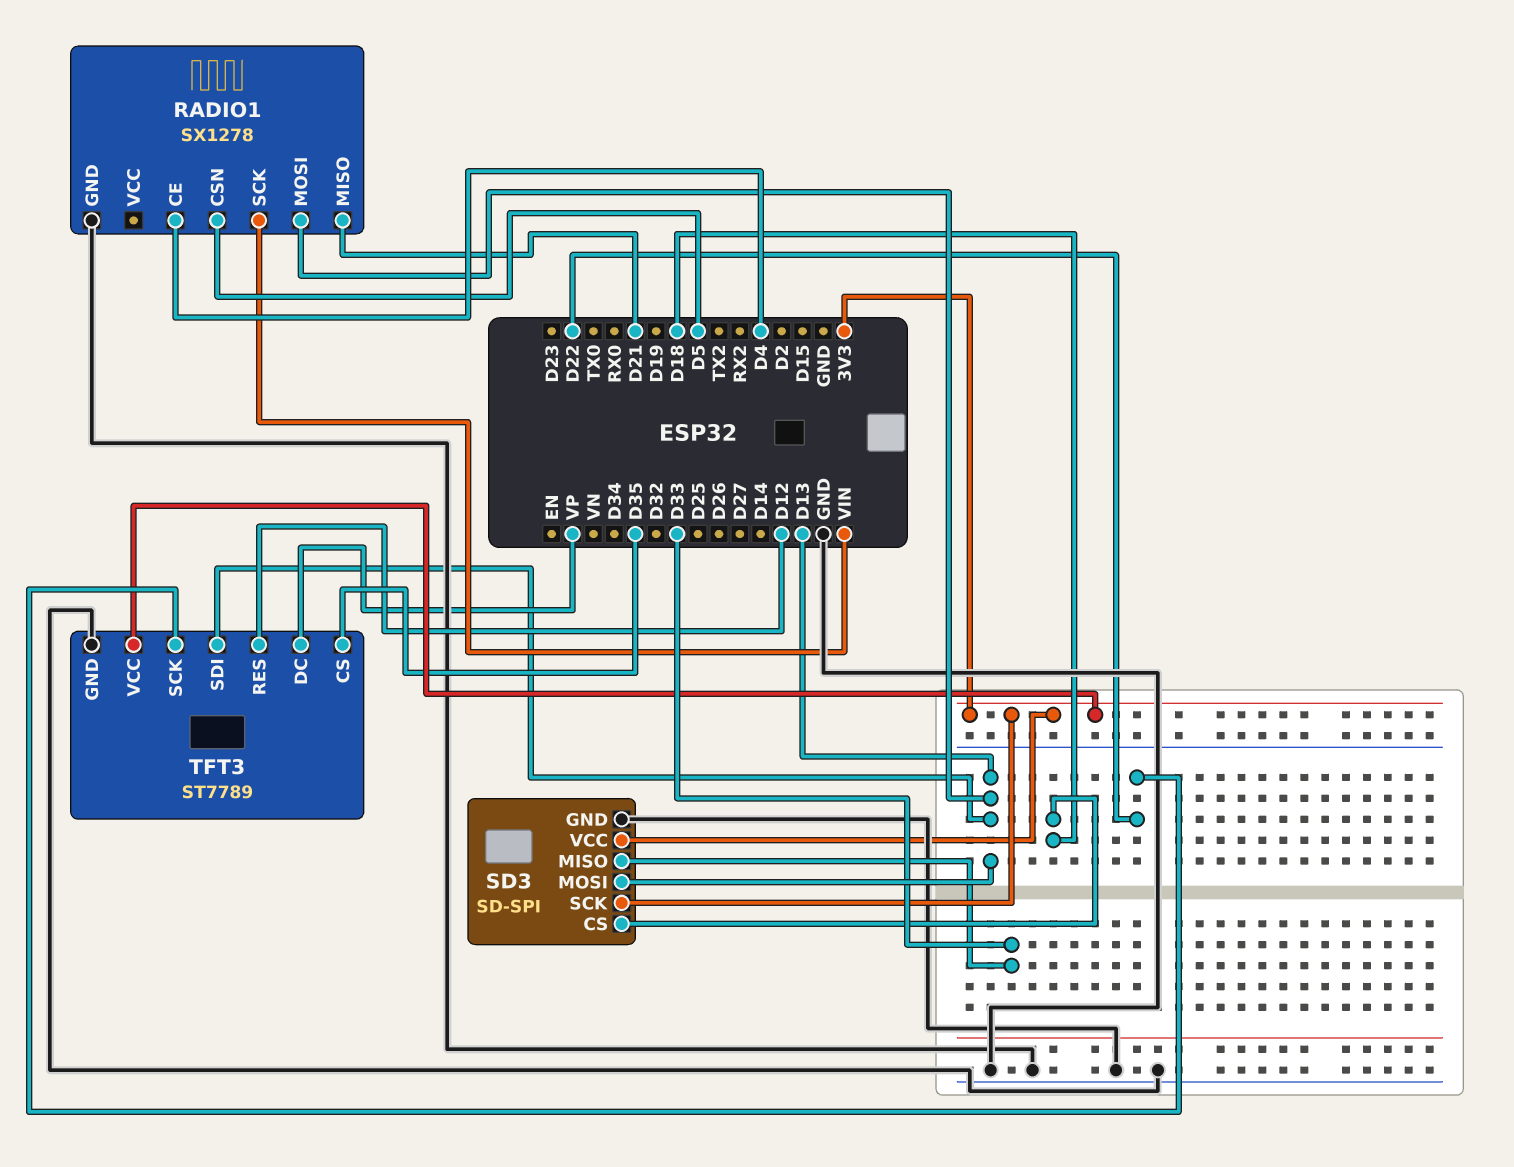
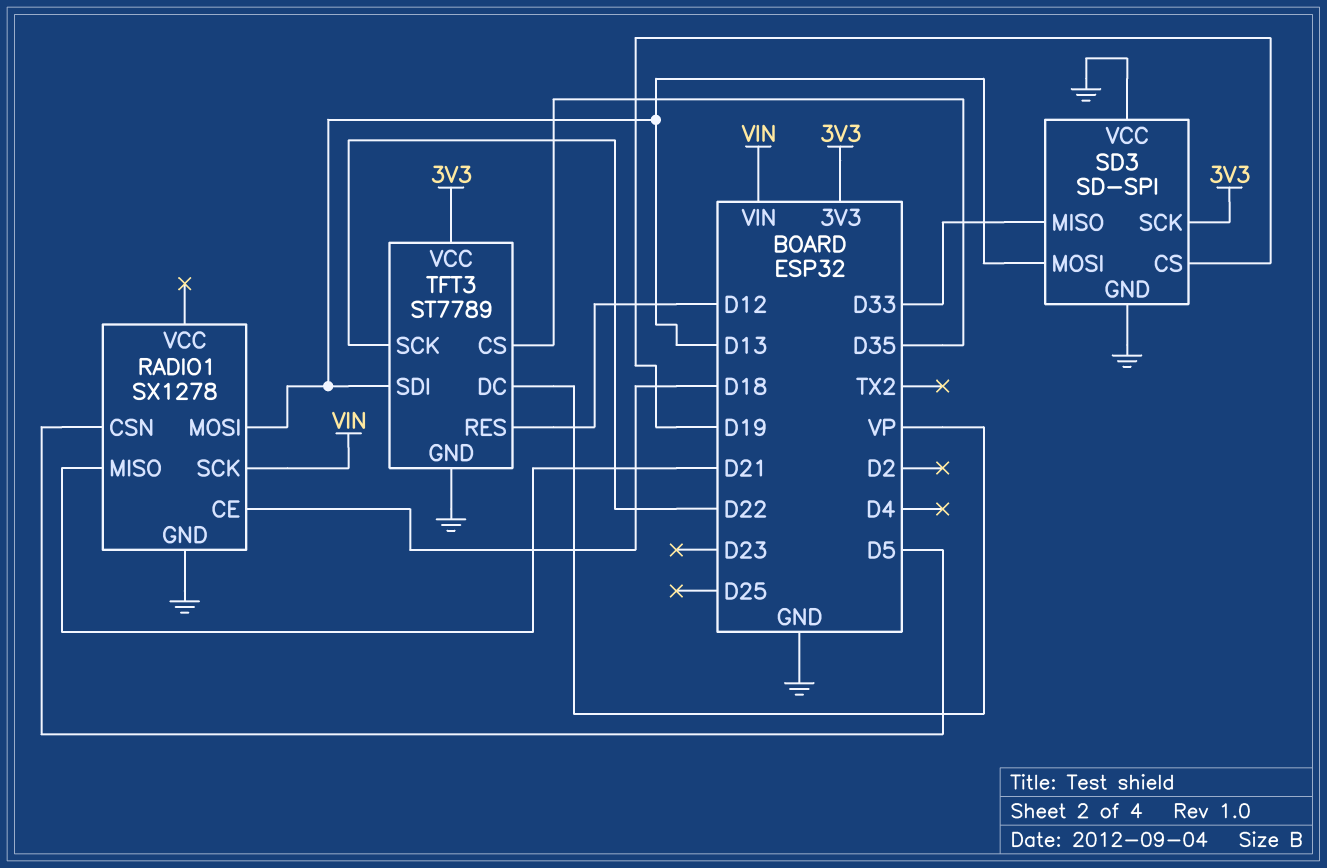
RADIO1 pin CE: D4 -> D18
SD3 pin CS: D18 -> D19
SD3 pin VCC: 3V3 -> GND

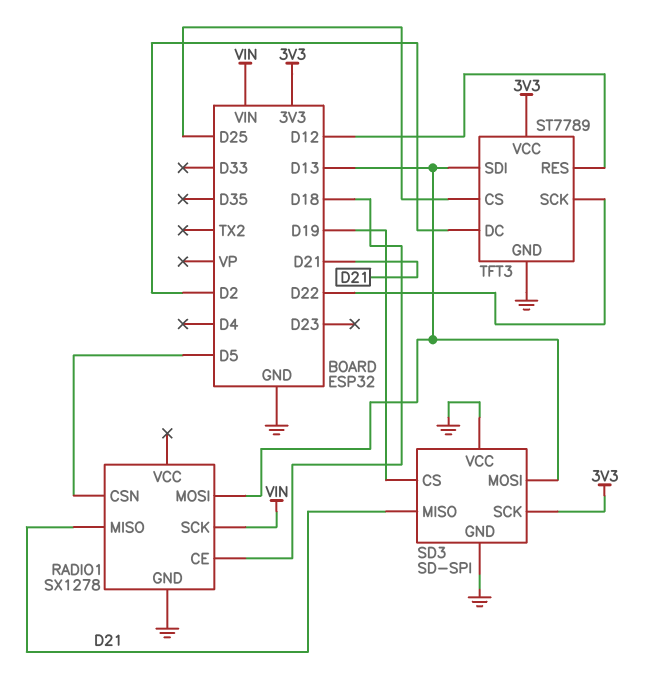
SD3 pin MISO: D33 -> D21
TFT3 pin CS: D35 -> D25
TFT3 pin DC: VP -> D2

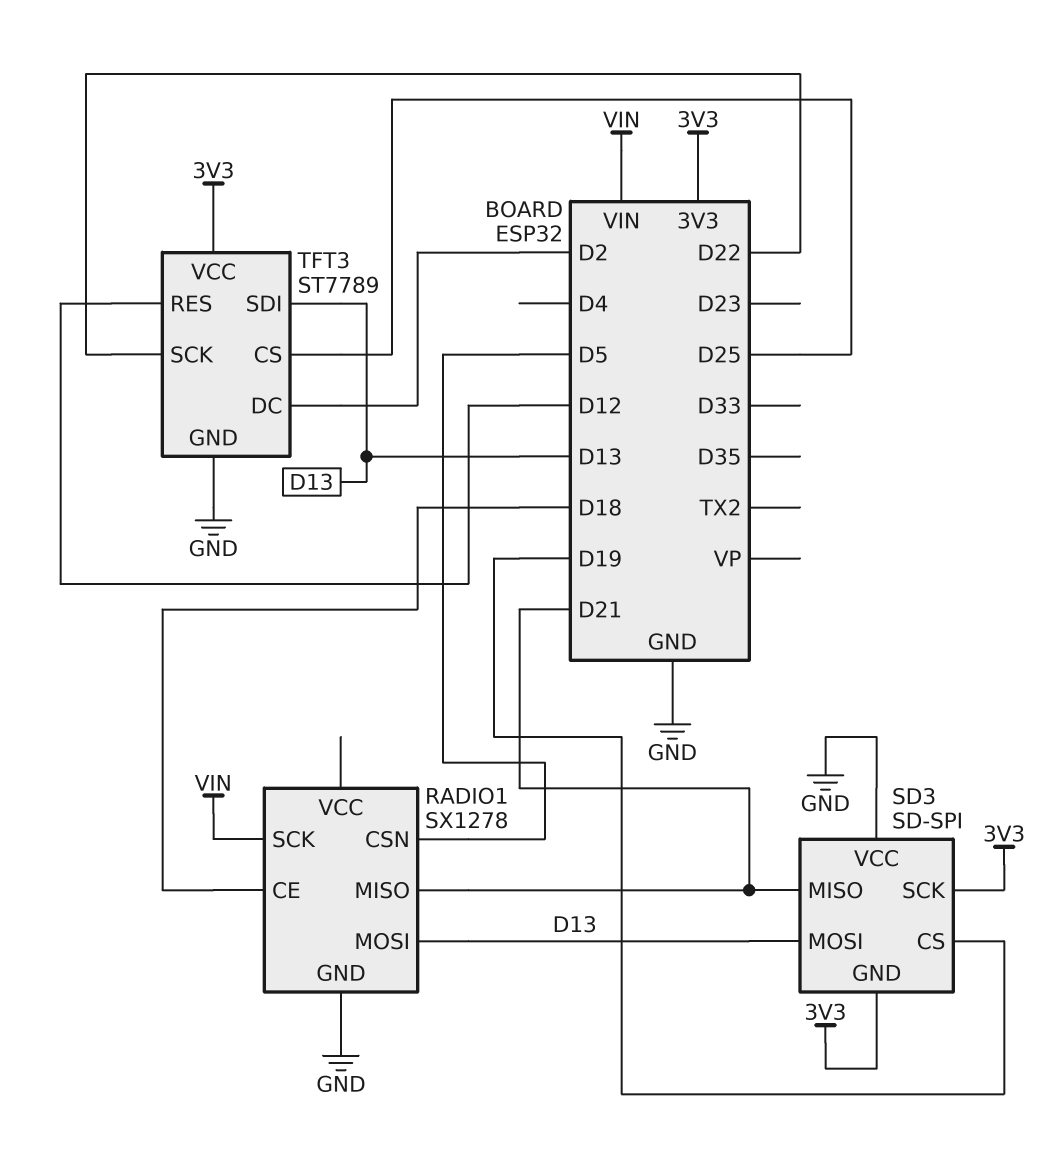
SD3 pin GND: GND -> 3V3

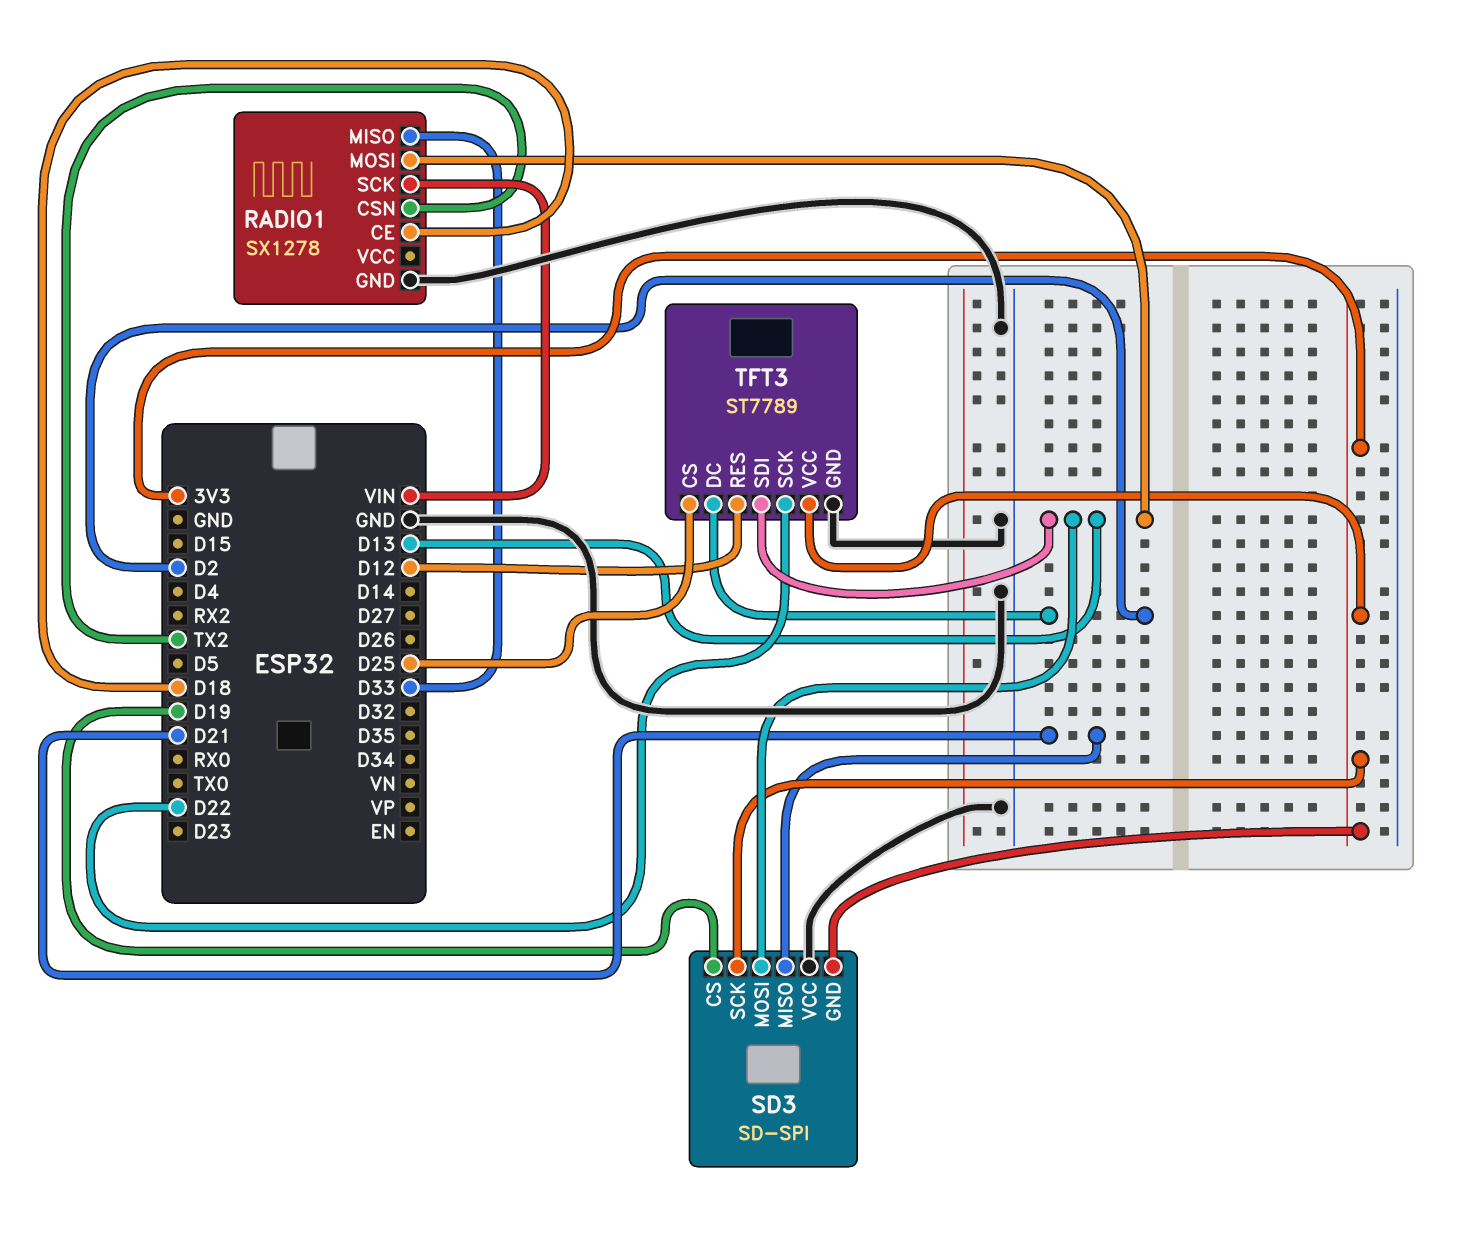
RADIO1 pin CSN: D5 -> TX2
RADIO1 pin MISO: D21 -> D33

